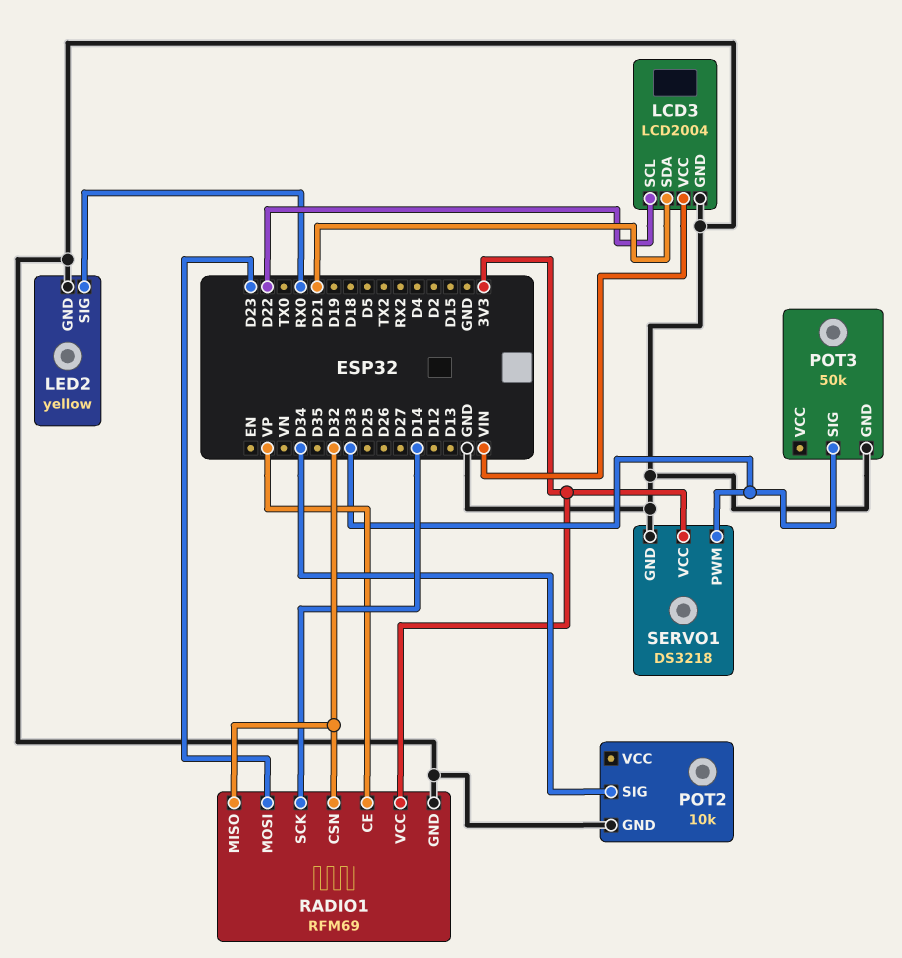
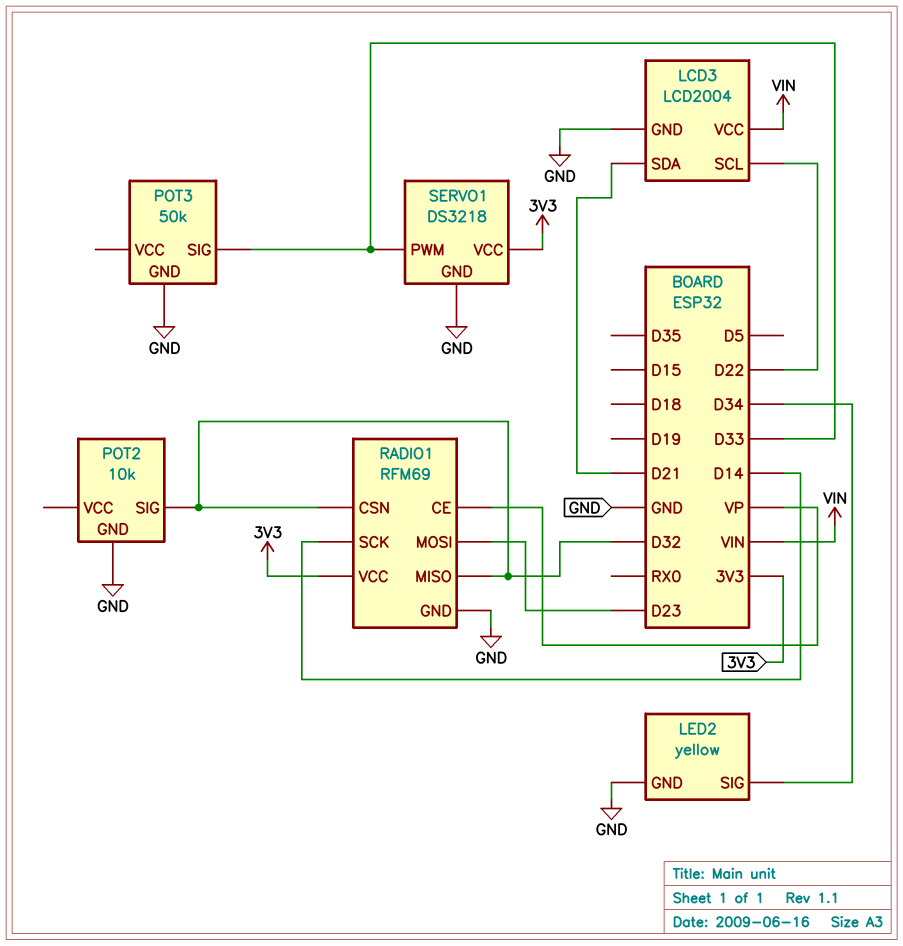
LED2 pin SIG: RX0 -> D34
POT2 pin SIG: D34 -> D32

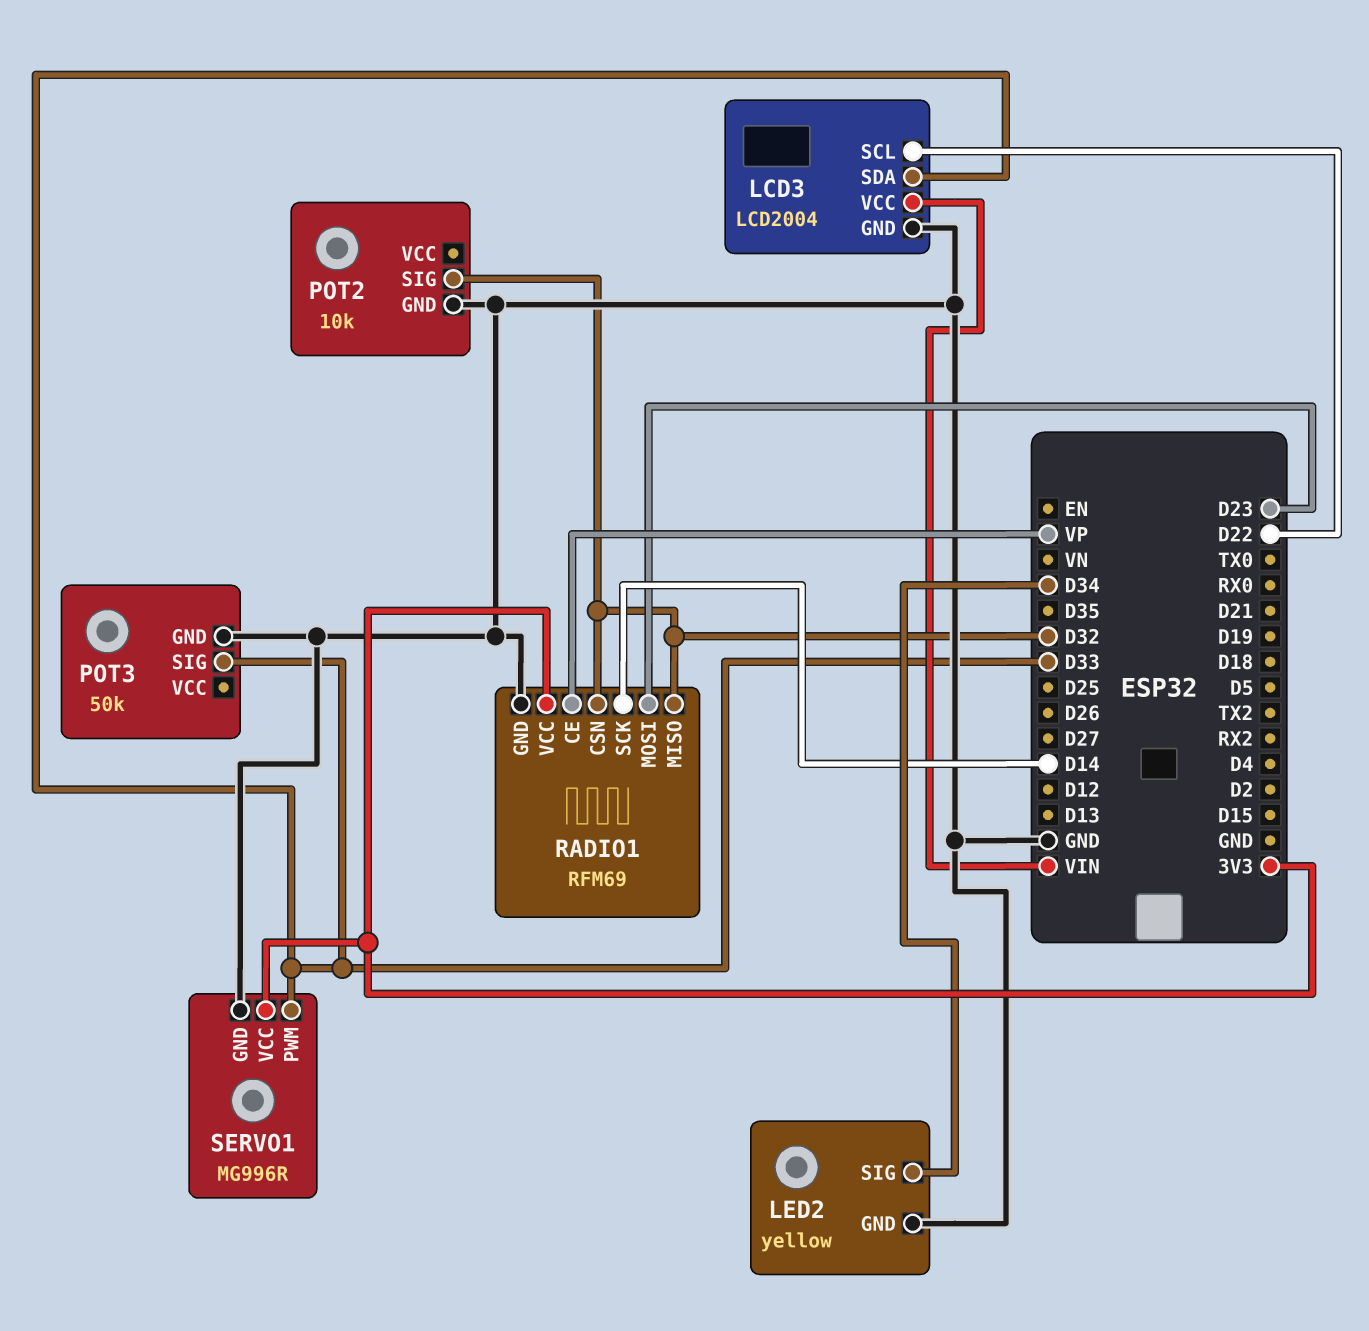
LCD3 pin SDA: D21 -> D33
SERVO1: DS3218 -> MG996R

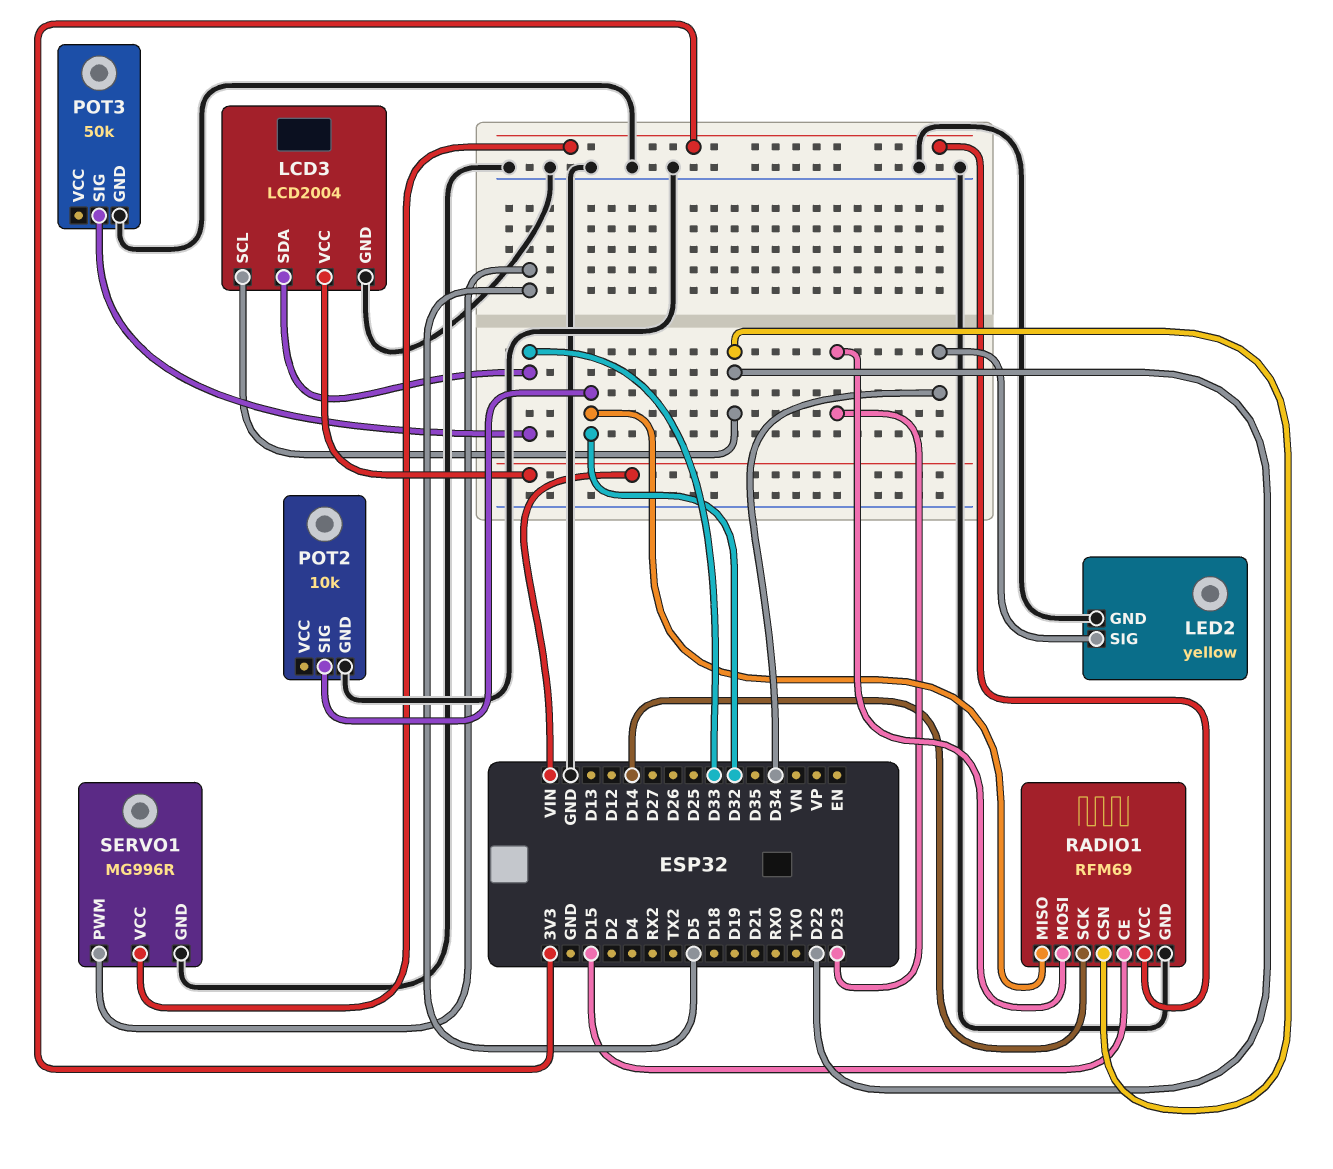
RADIO1 pin CE: VP -> D15
RADIO1 pin CSN: D32 -> D22
SERVO1 pin PWM: D33 -> D5

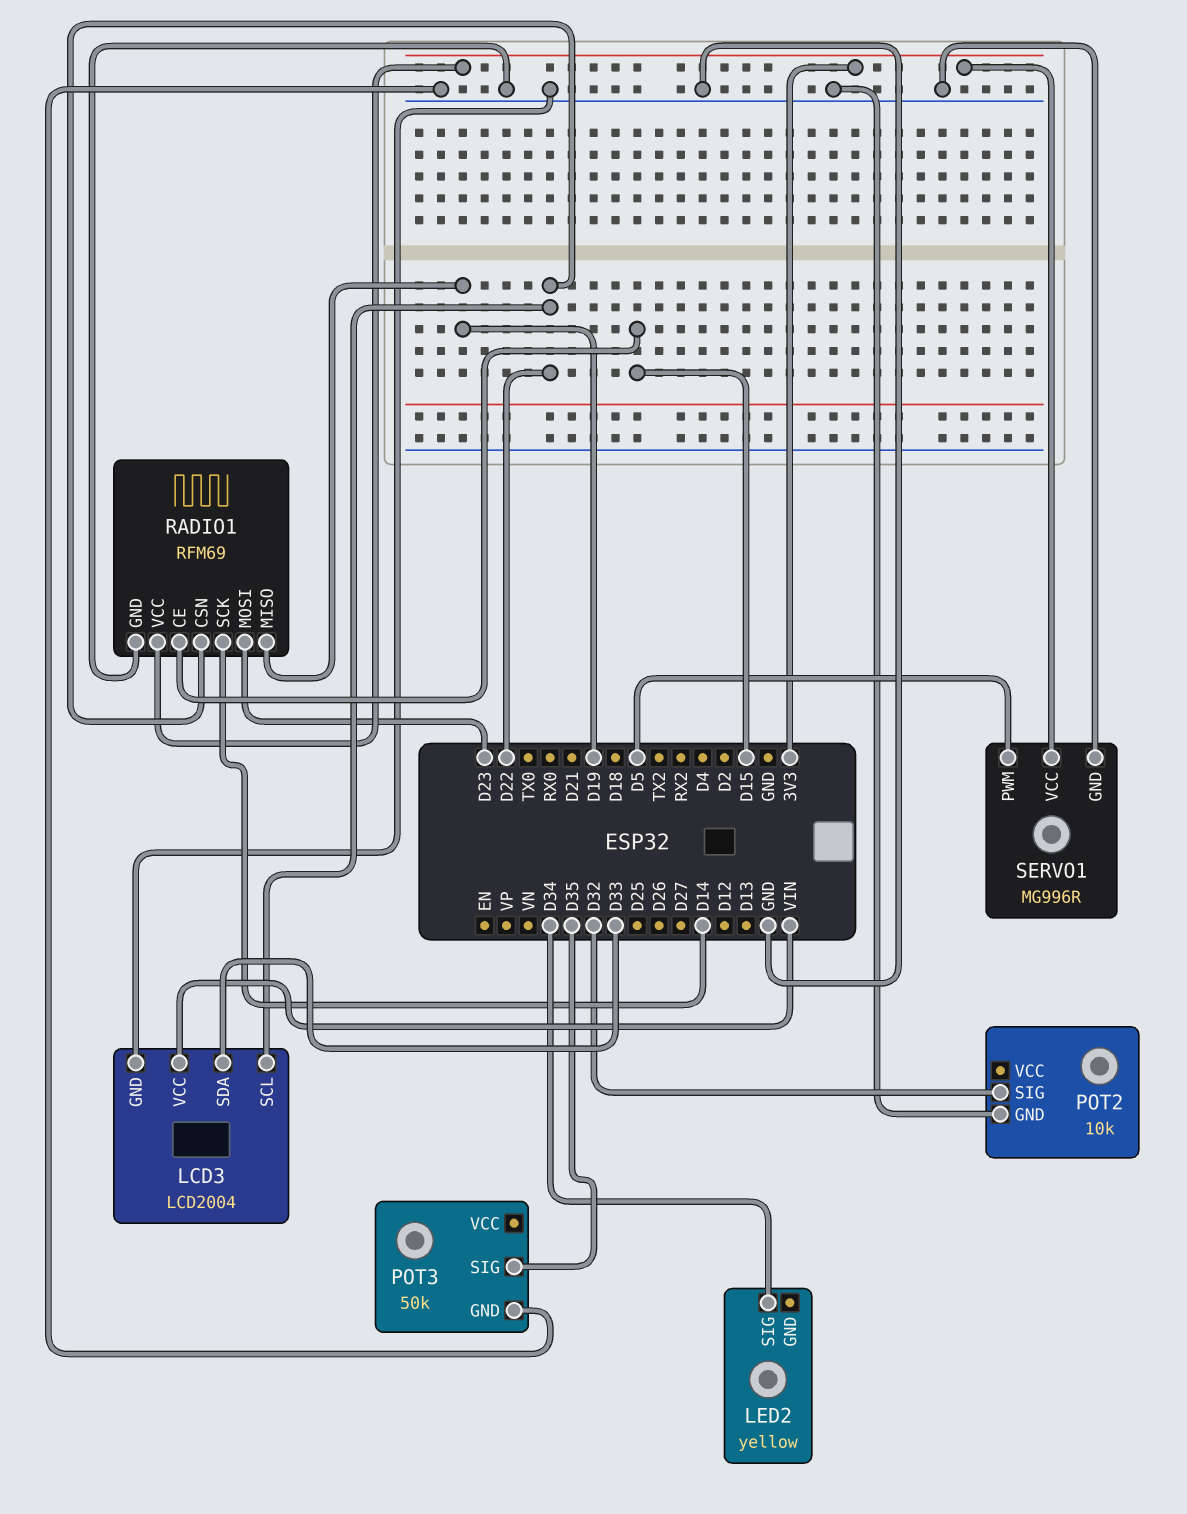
LED2 pin GND: GND -> none
POT3 pin SIG: D33 -> D35
RADIO1 pin MISO: D32 -> D19

